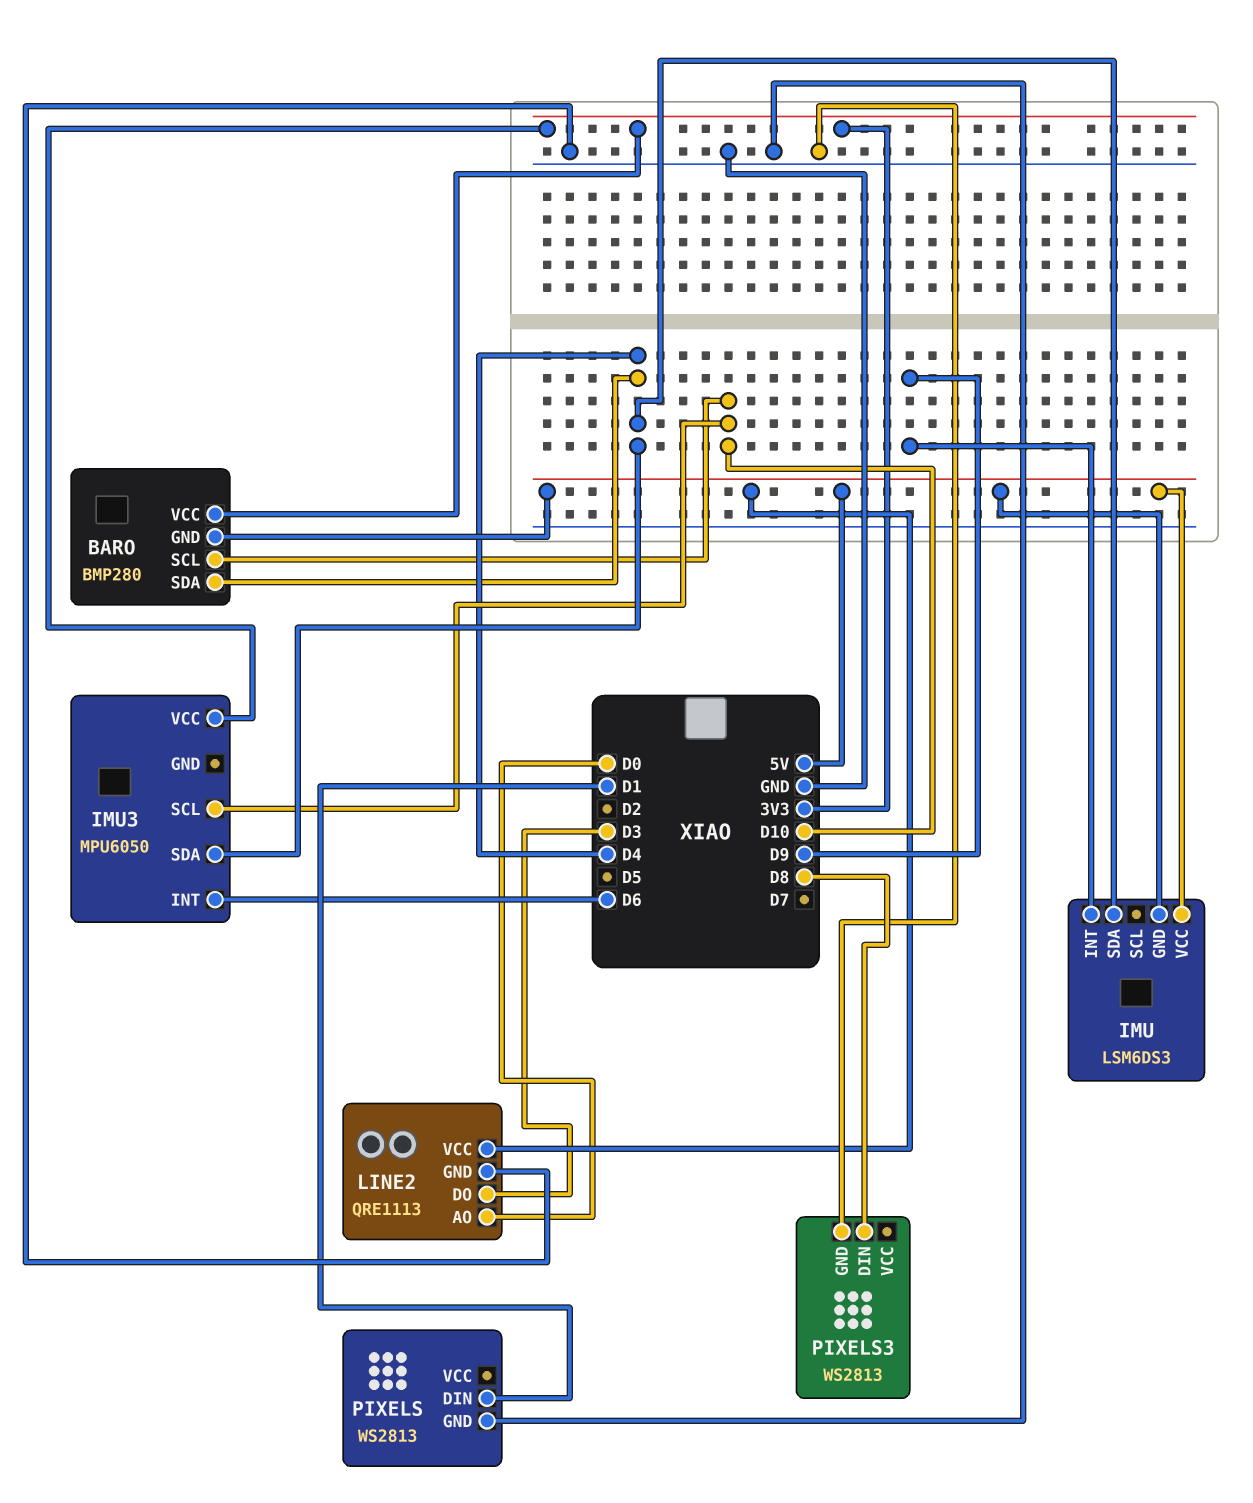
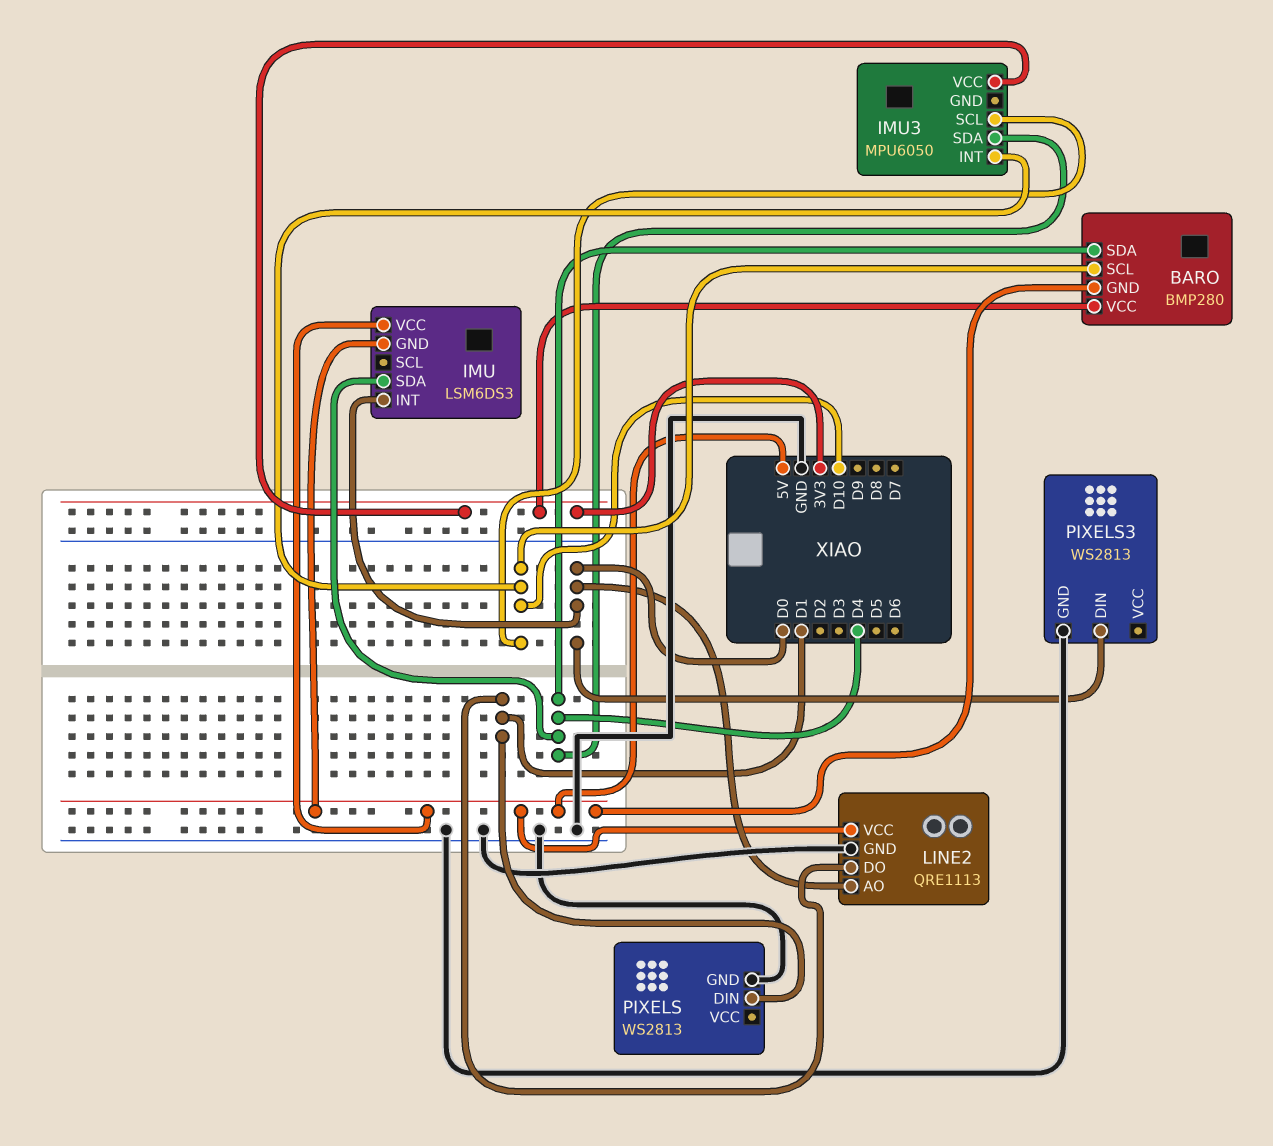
IMU pin INT: D9 -> D0
IMU3 pin INT: D6 -> D10
LINE2 pin DO: D3 -> D1
PIXELS3 pin DIN: D8 -> D0

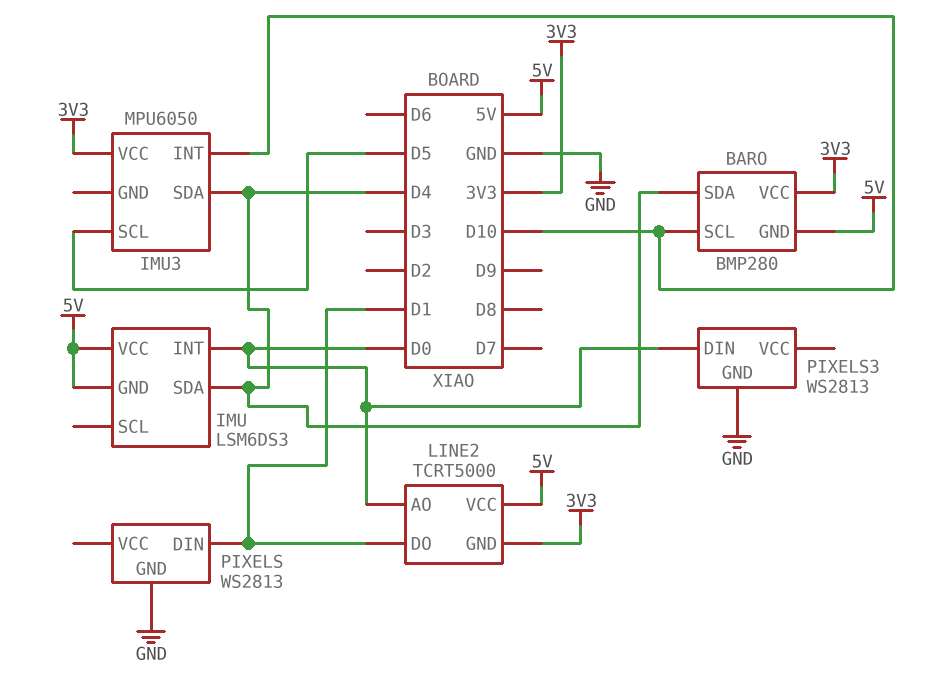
IMU3 pin SCL: D10 -> D5
LINE2: QRE1113 -> TCRT5000
LINE2 pin GND: GND -> 3V3

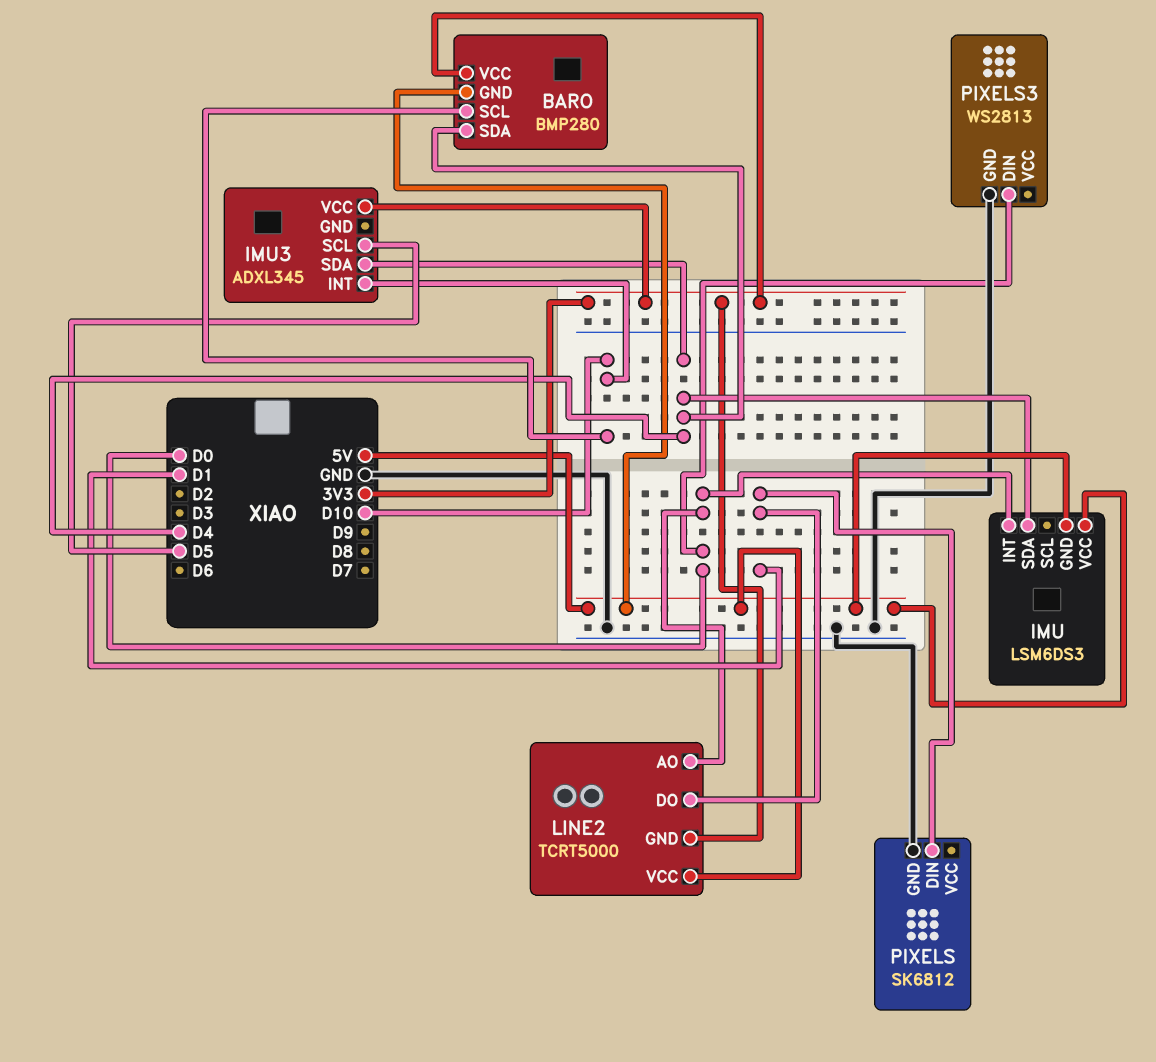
IMU3: MPU6050 -> ADXL345
PIXELS: WS2813 -> SK6812

